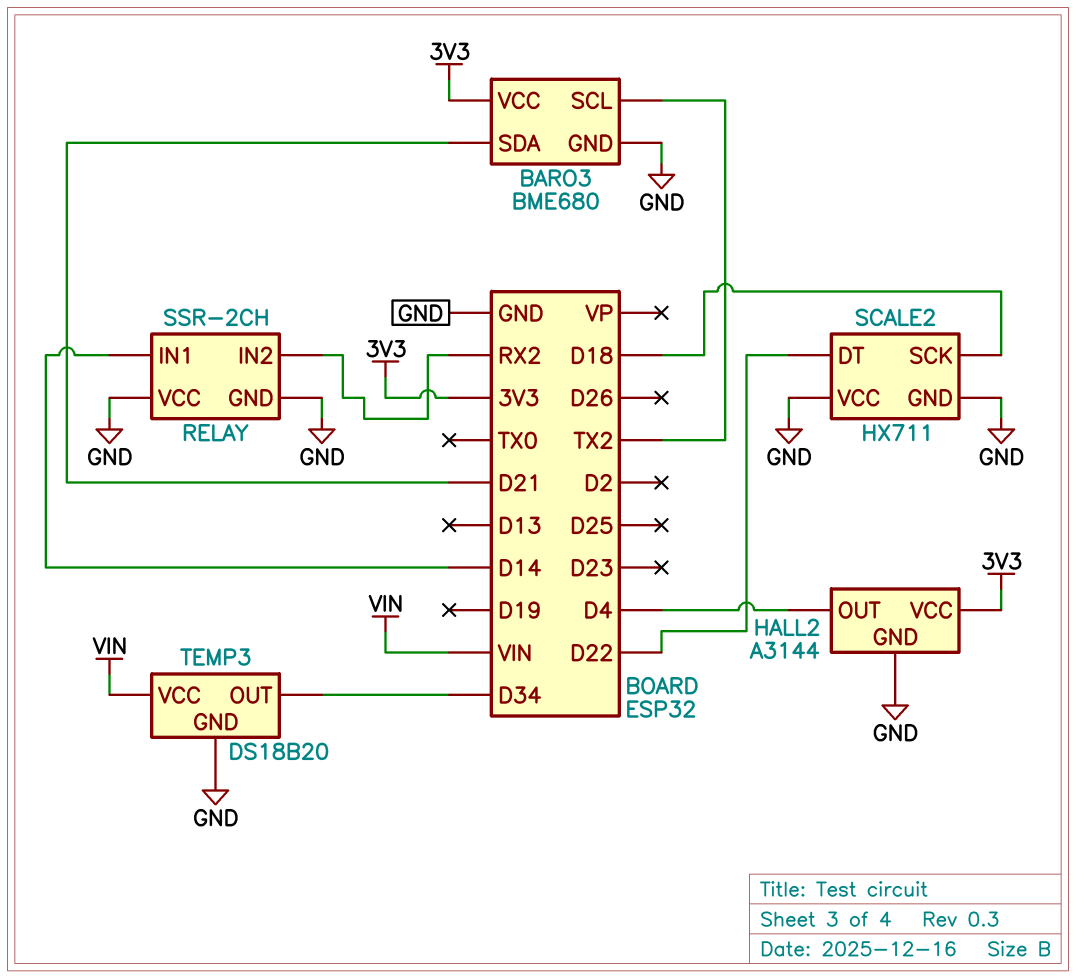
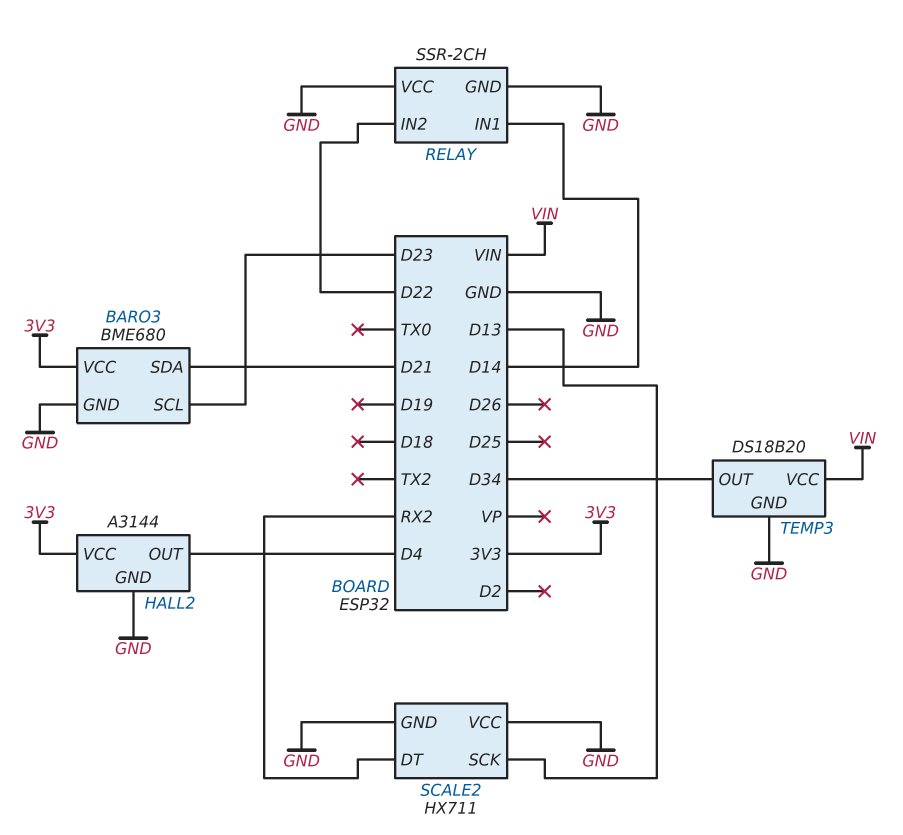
BARO3 pin SCL: TX2 -> D23
RELAY pin IN2: RX2 -> D22
SCALE2 pin DT: D22 -> RX2
SCALE2 pin SCK: D18 -> D13

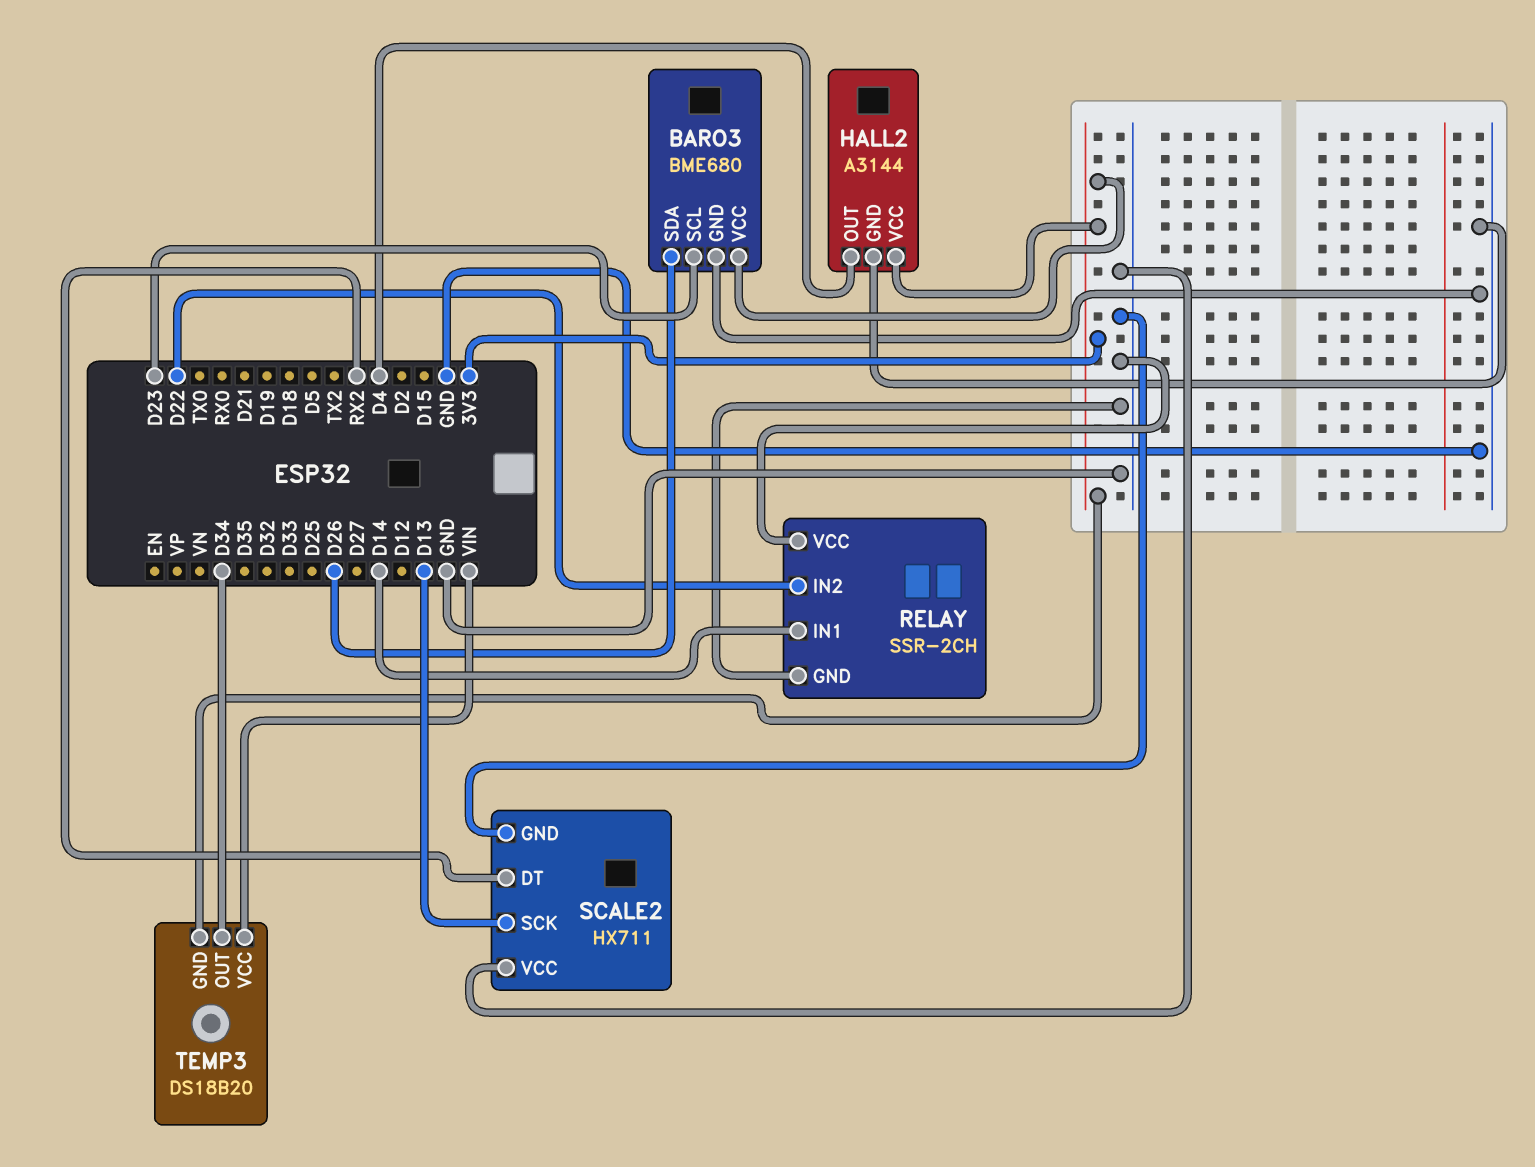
BARO3 pin SDA: D21 -> D26
TEMP3 pin GND: GND -> 3V3

